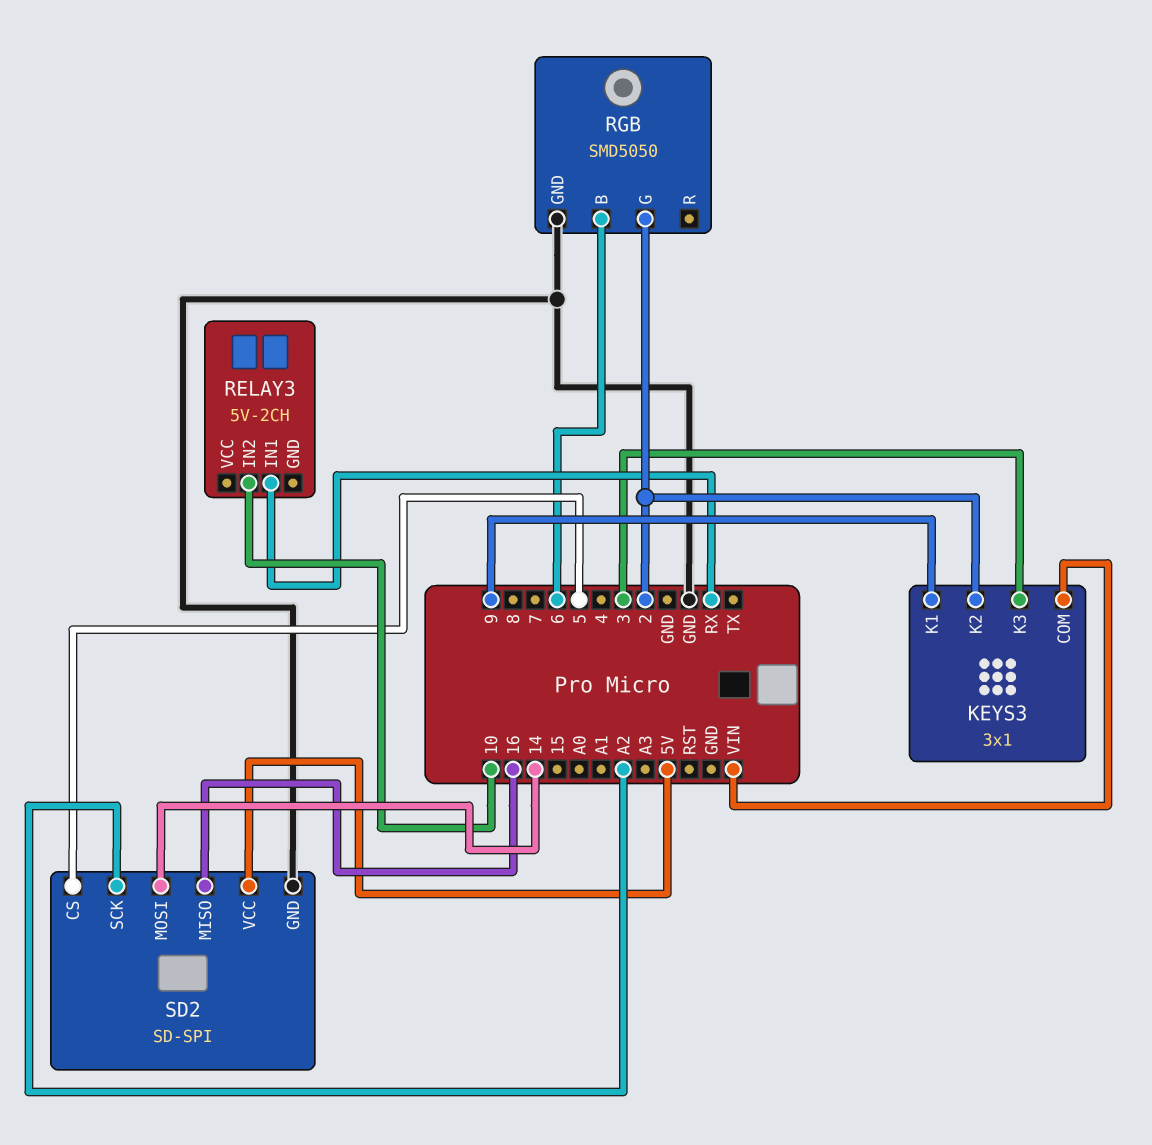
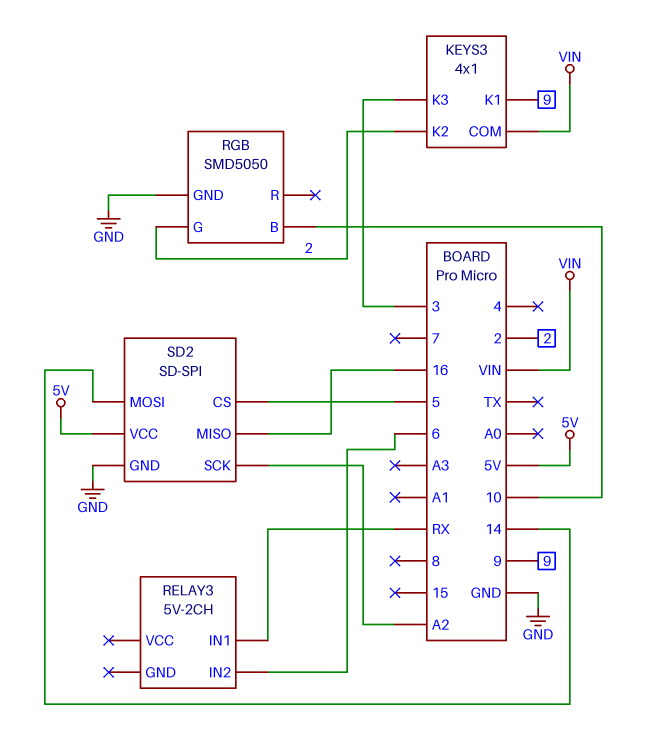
KEYS3: 3x1 -> 4x1
RELAY3 pin IN2: 10 -> 6
RGB pin B: 6 -> 10

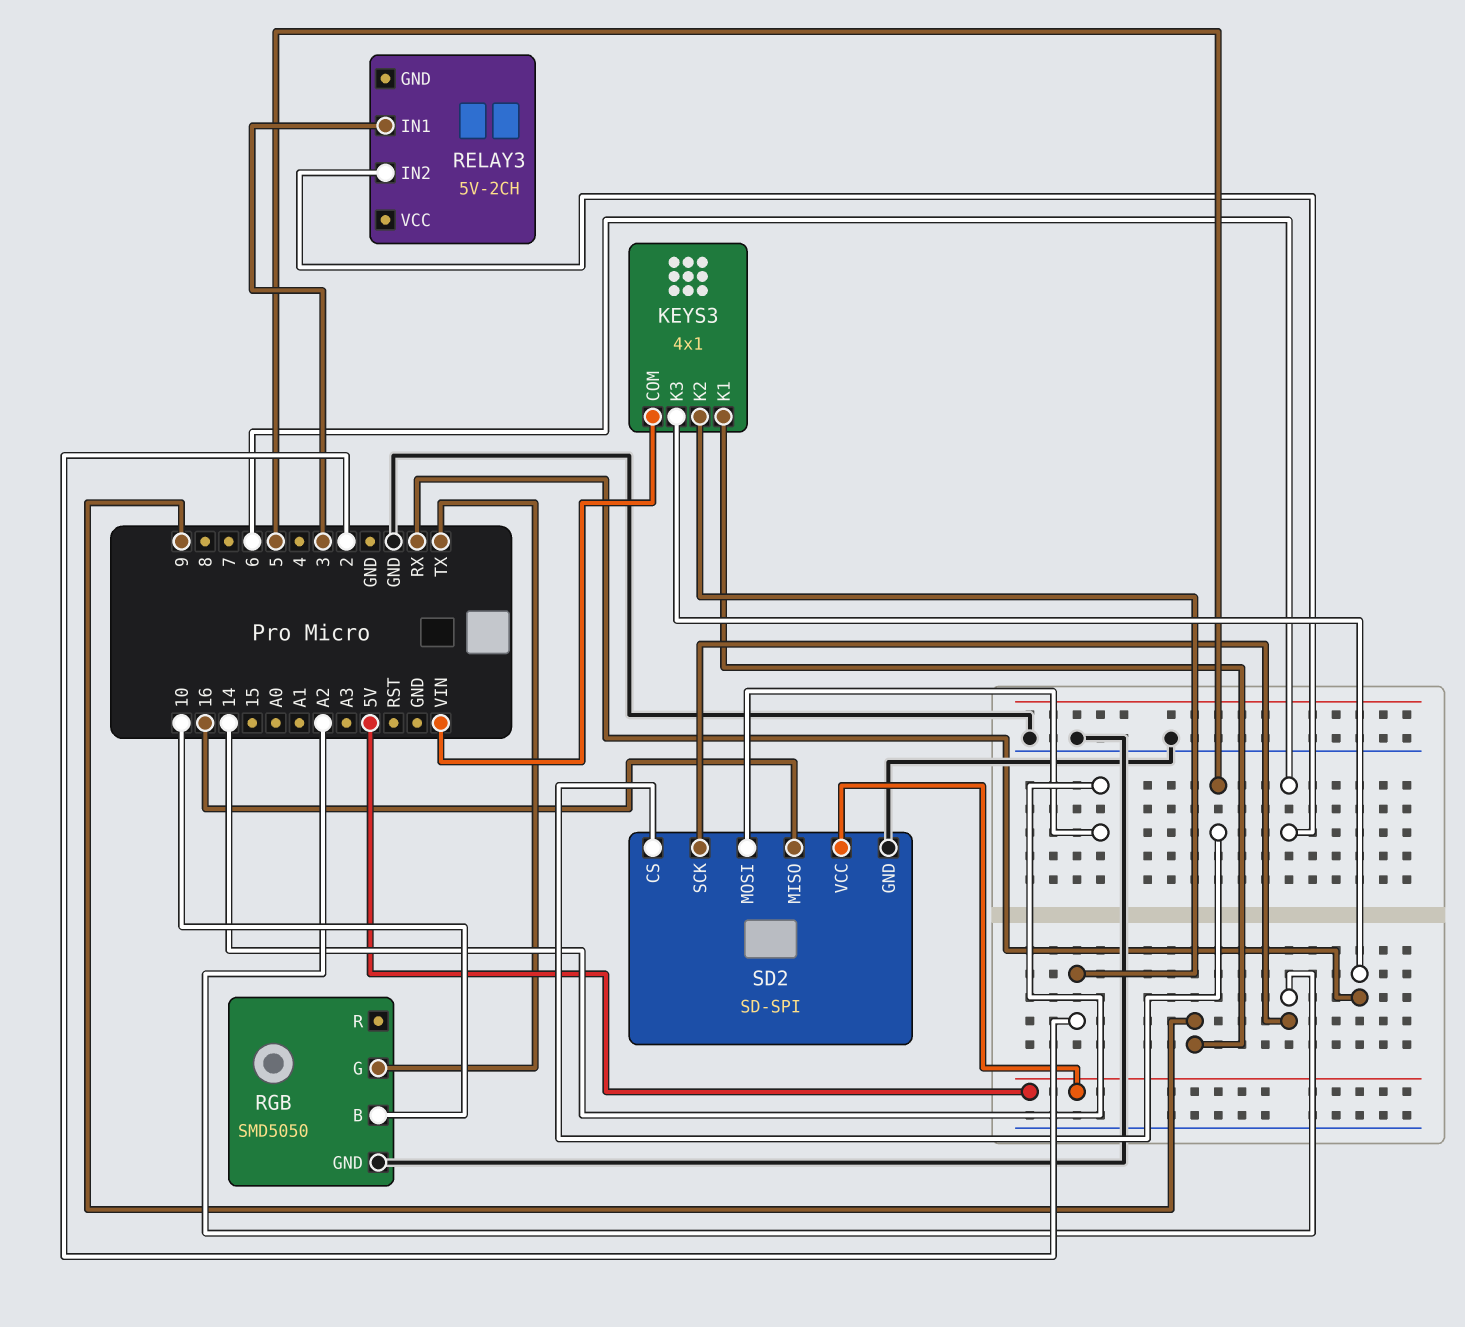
KEYS3 pin K3: 3 -> RX
RELAY3 pin IN1: RX -> 3
RGB pin G: 2 -> TX

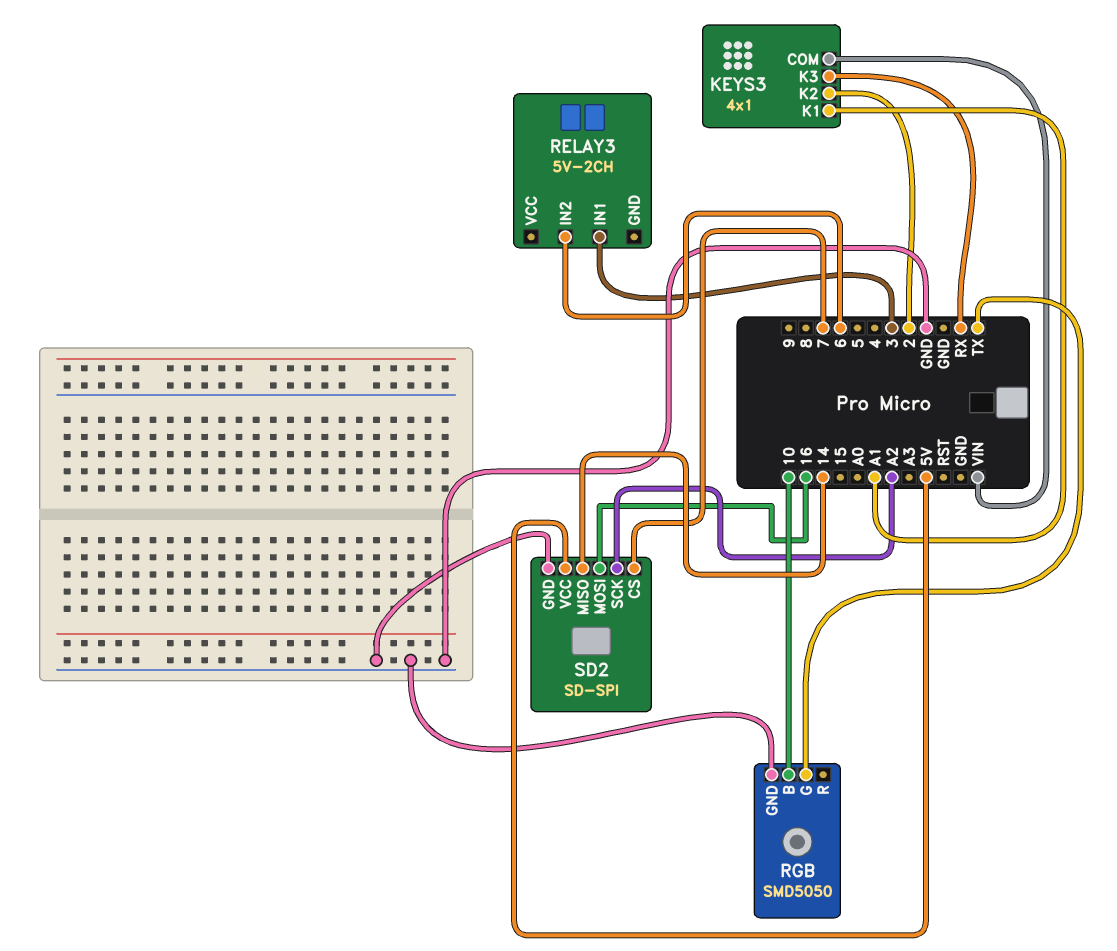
KEYS3 pin K1: 9 -> A1
SD2 pin CS: 5 -> 7
SD2 pin MISO: 16 -> 14
SD2 pin MOSI: 14 -> 16

